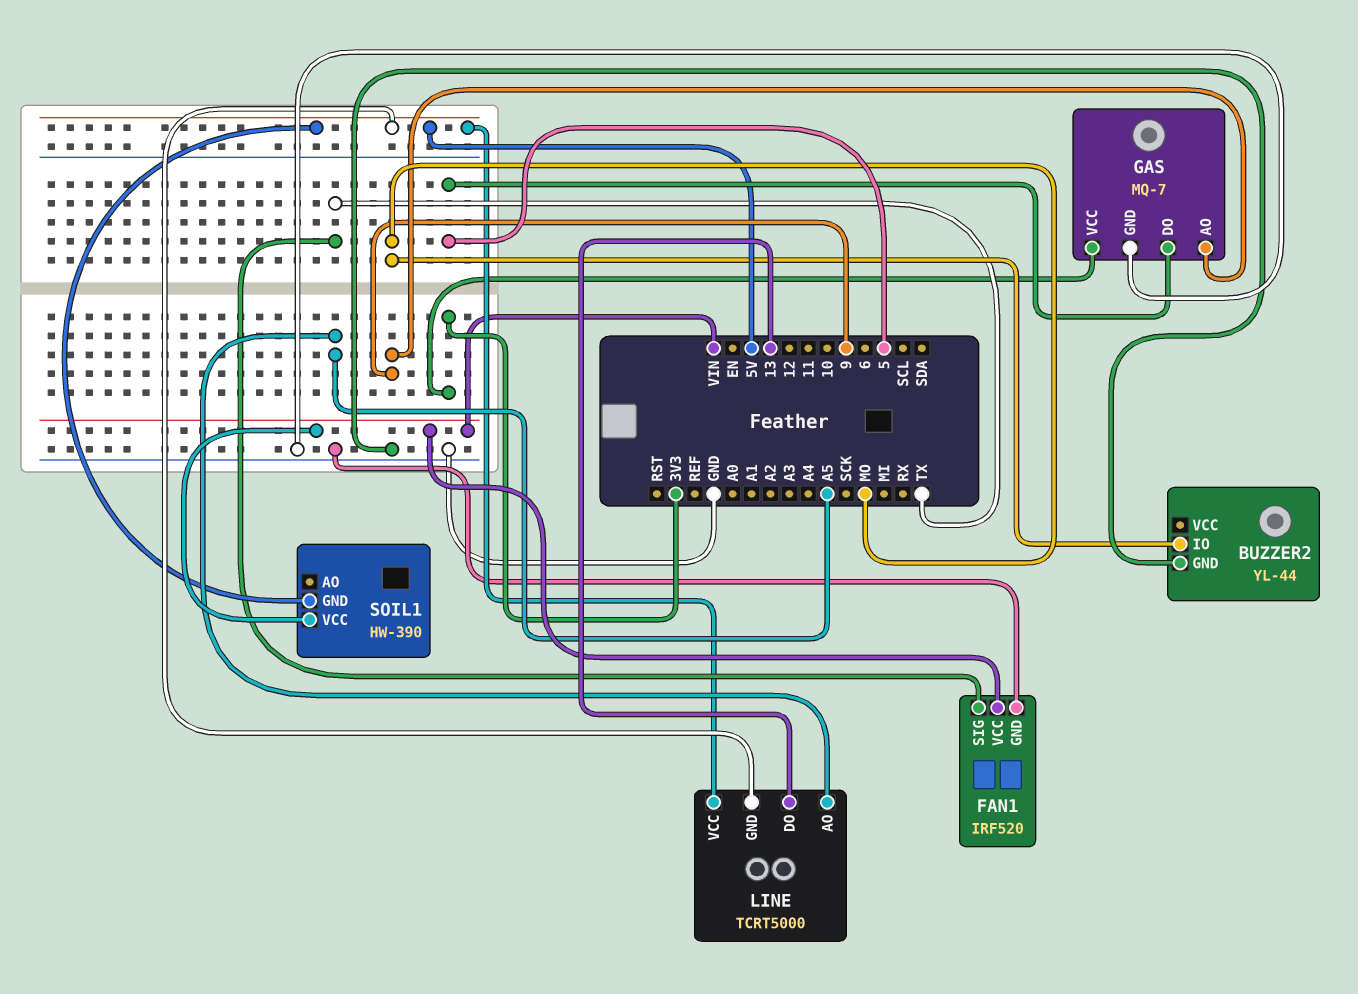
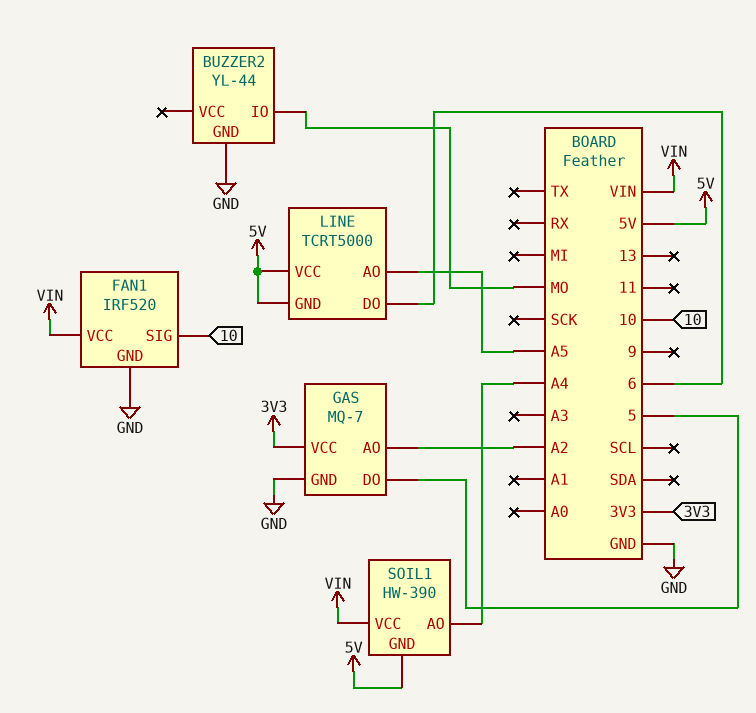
FAN1 pin SIG: TX -> 10
GAS pin AO: 9 -> A2
LINE pin DO: 13 -> 6
SOIL1 pin AO: none -> A4

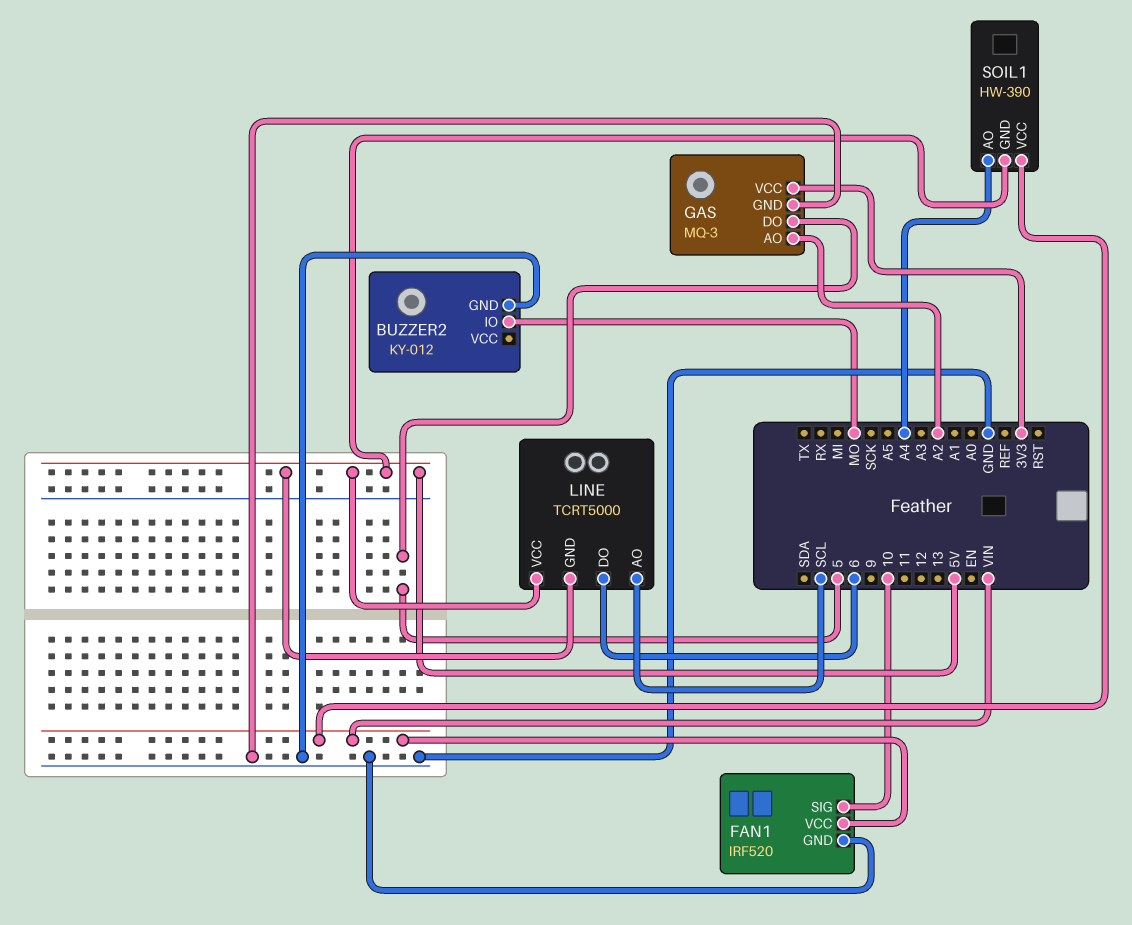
BUZZER2: YL-44 -> KY-012
GAS: MQ-7 -> MQ-3
LINE pin AO: A5 -> SCL

